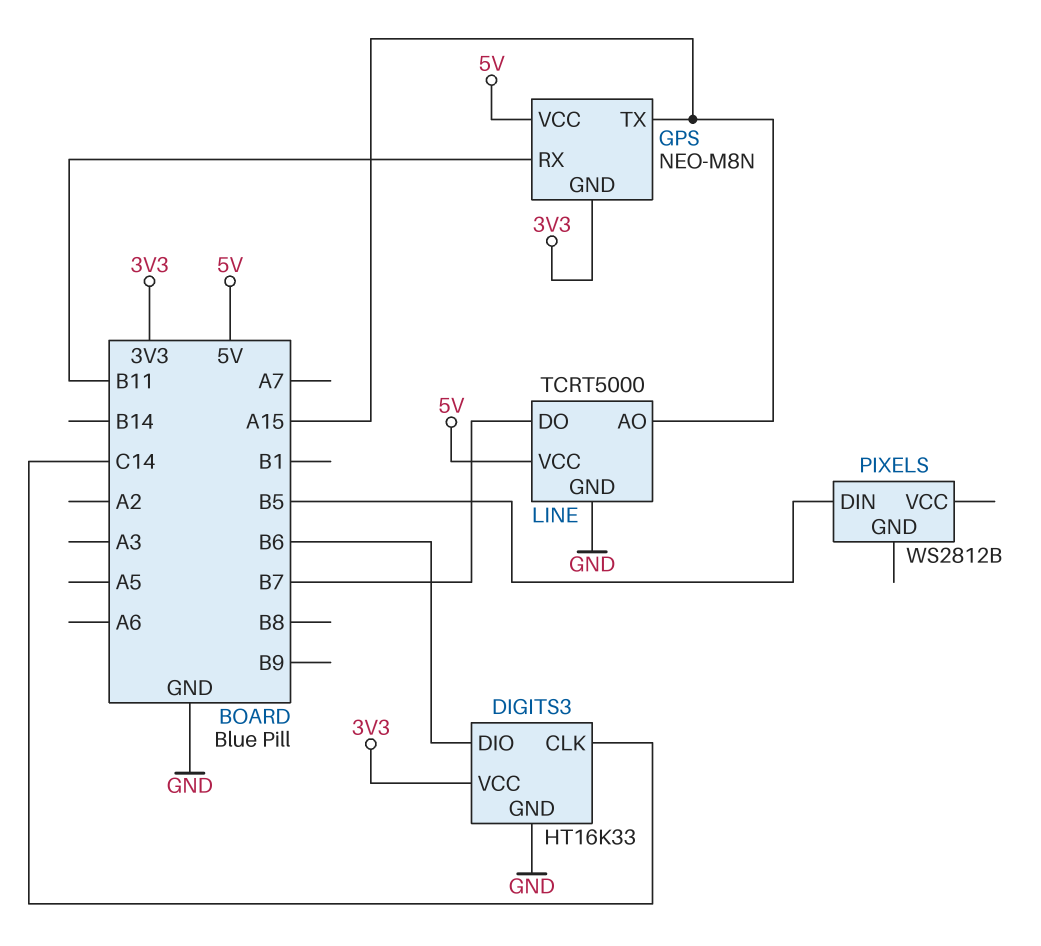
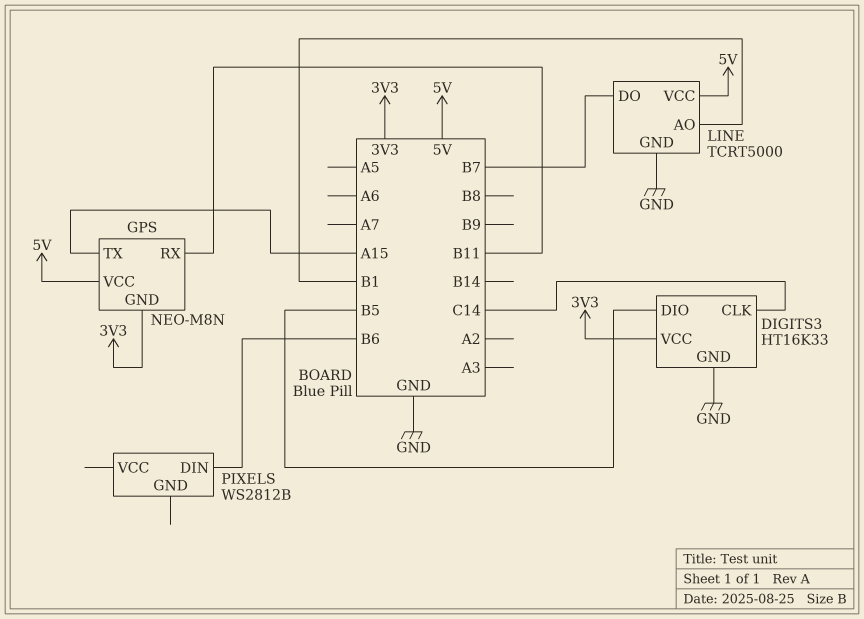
DIGITS3 pin DIO: B6 -> B5
LINE pin AO: A15 -> B1
PIXELS pin DIN: B5 -> B6

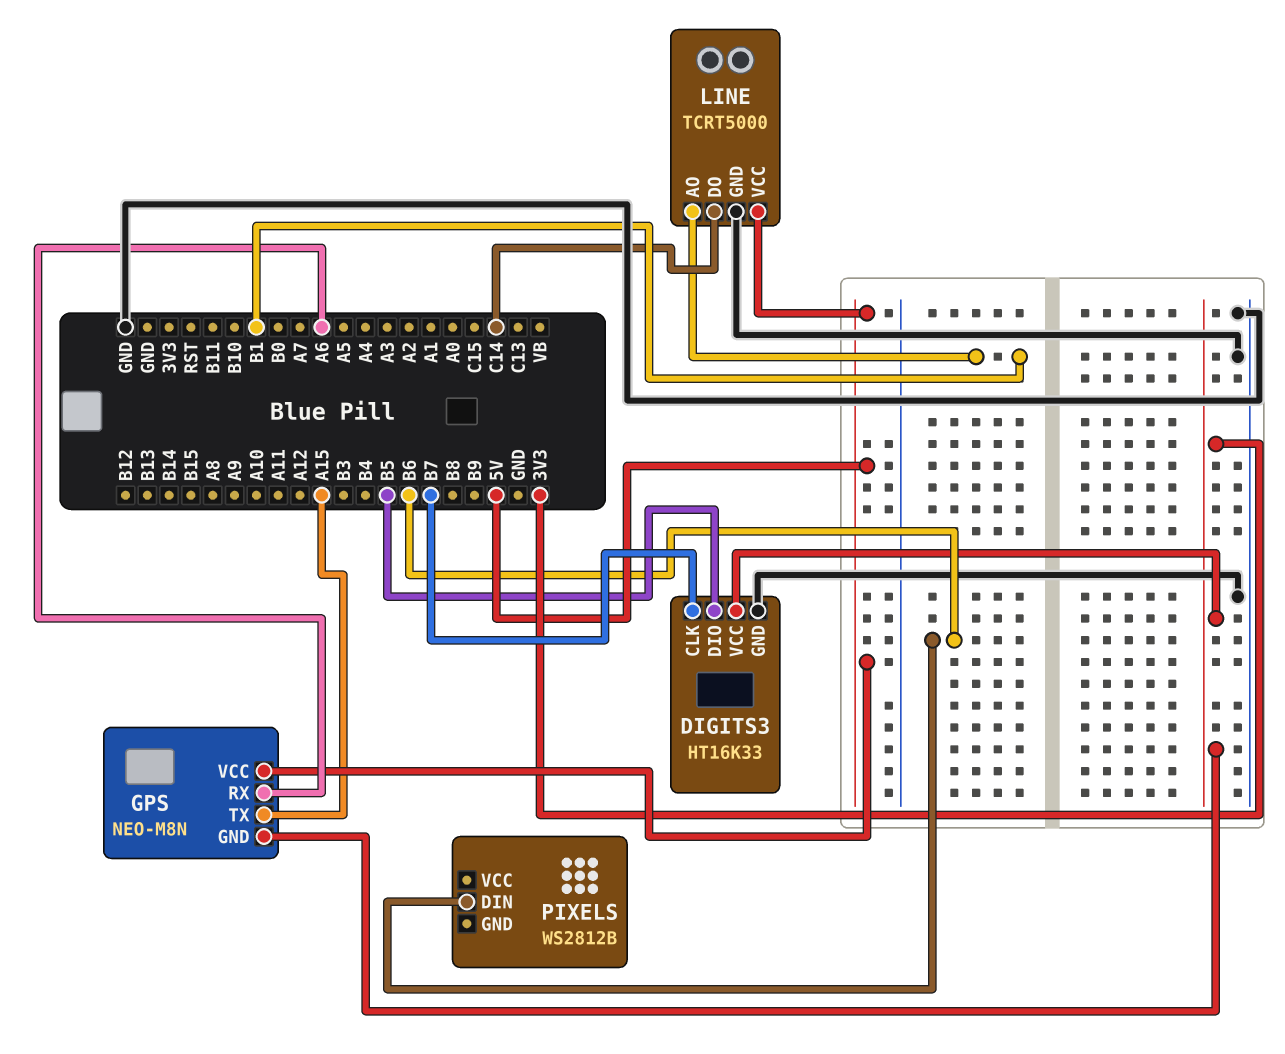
DIGITS3 pin CLK: C14 -> B7
GPS pin RX: B11 -> A6
LINE pin DO: B7 -> C14

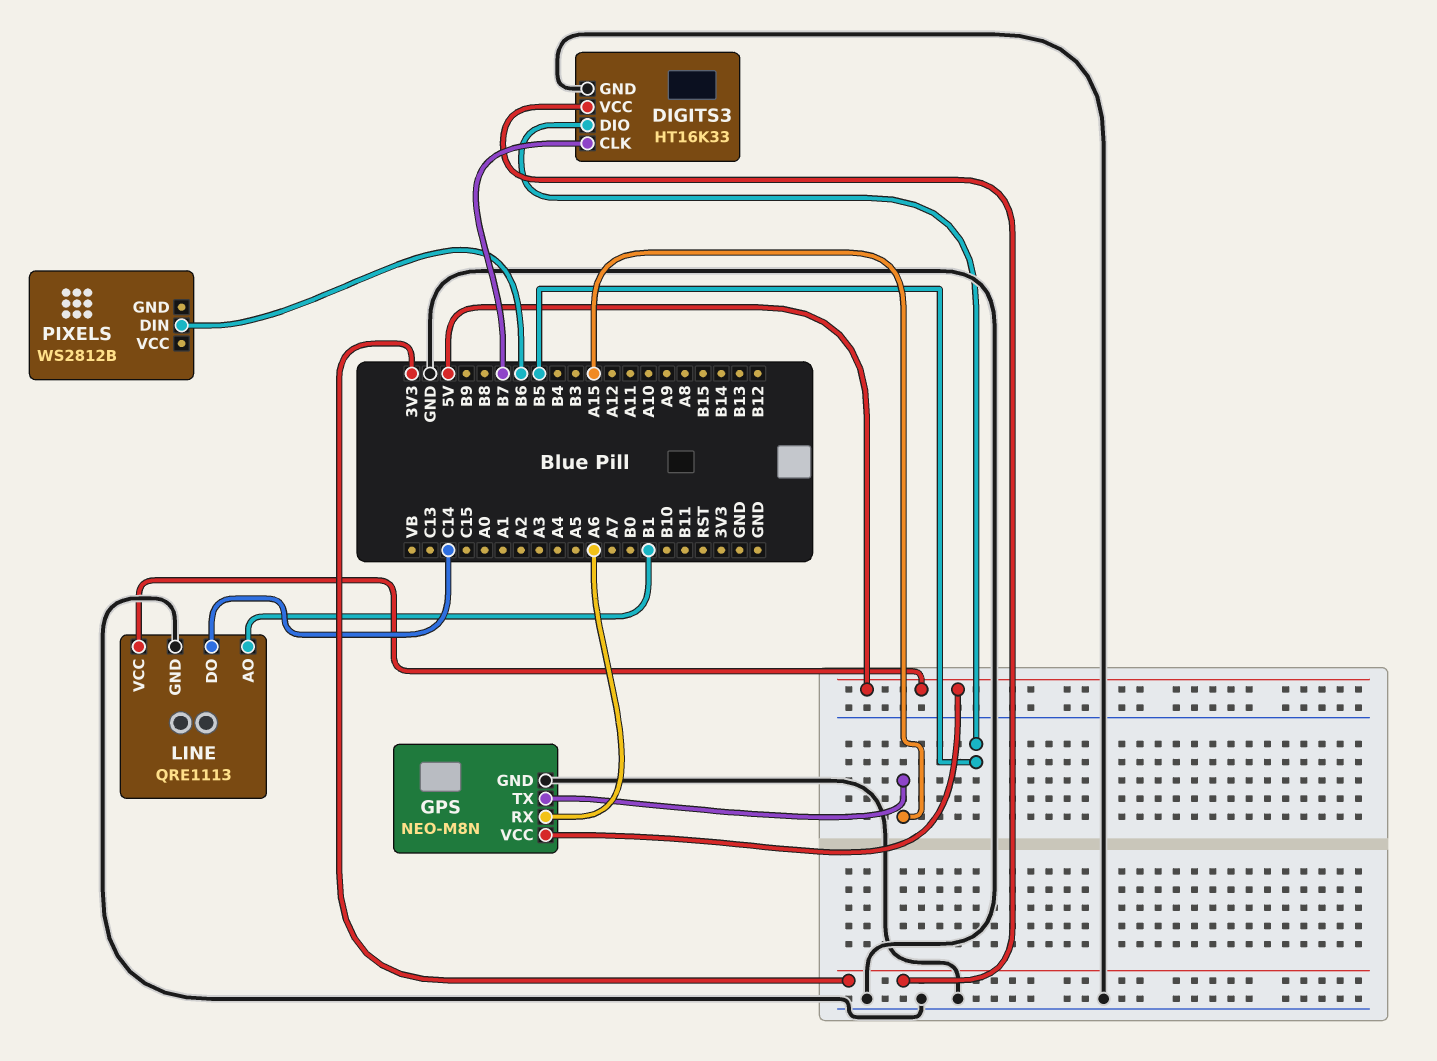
GPS pin GND: 3V3 -> GND
LINE: TCRT5000 -> QRE1113

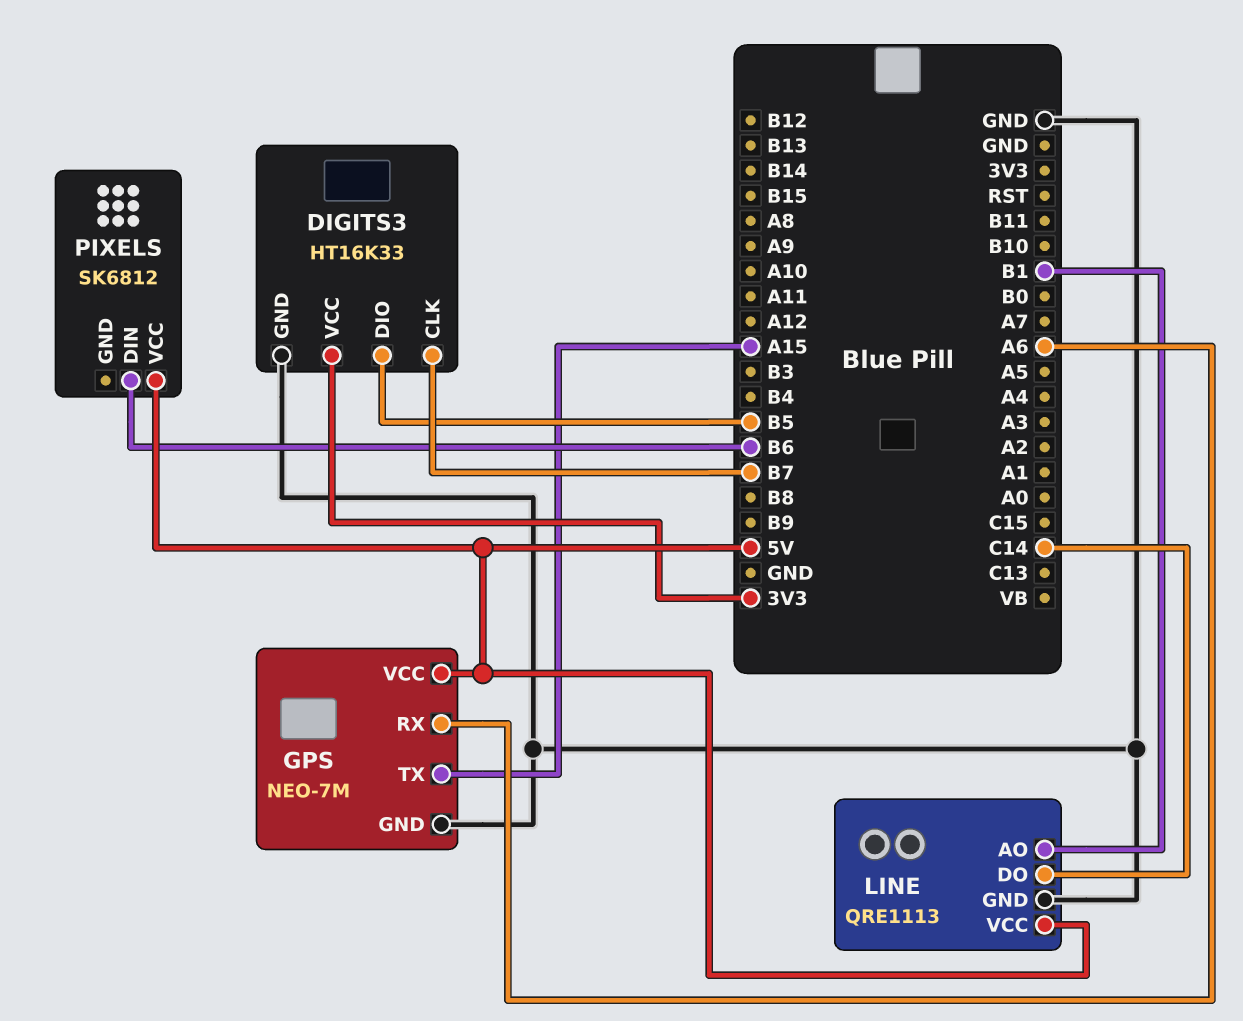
GPS: NEO-M8N -> NEO-7M
PIXELS: WS2812B -> SK6812
PIXELS pin VCC: none -> 5V

